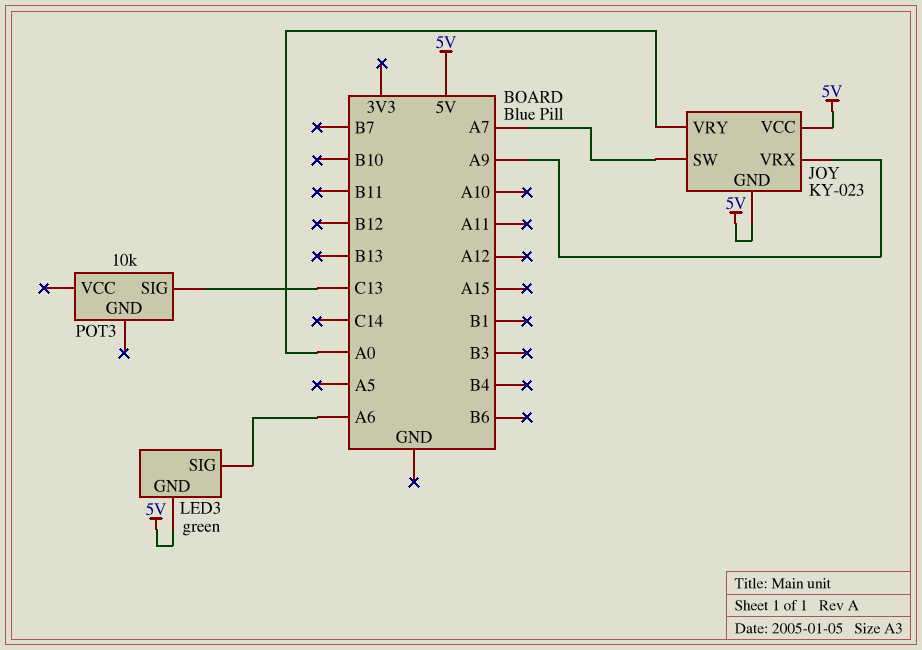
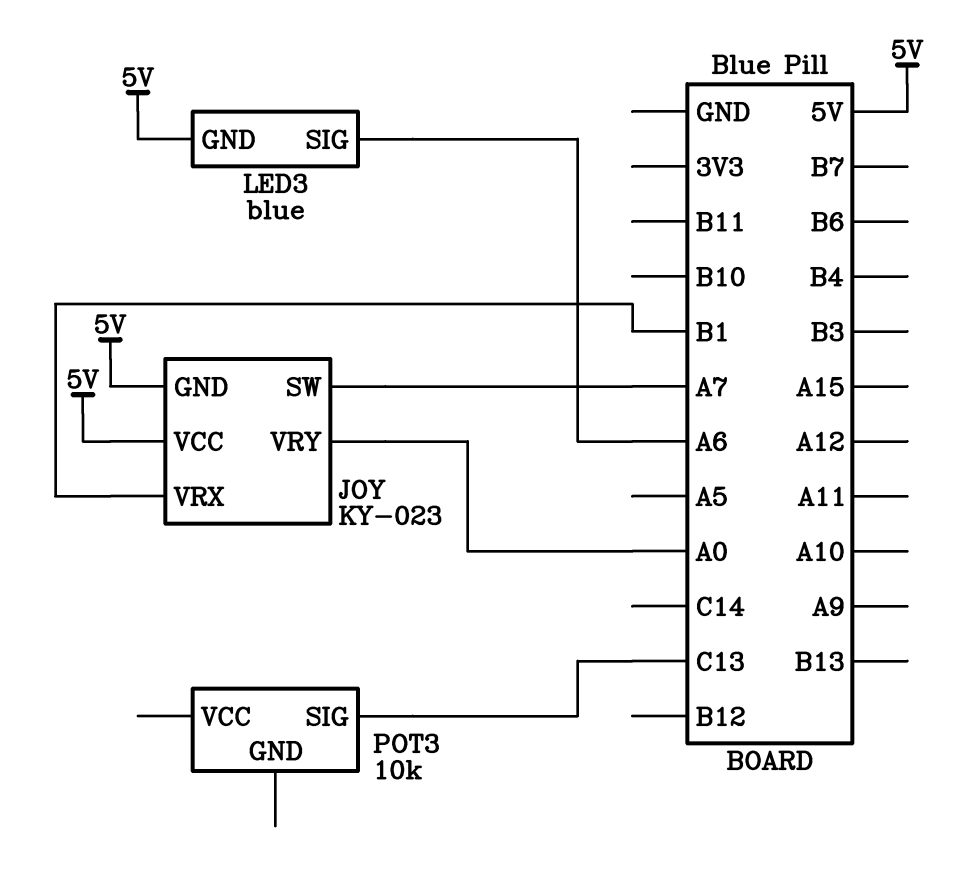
JOY pin VRX: A9 -> B1
LED3: green -> blue

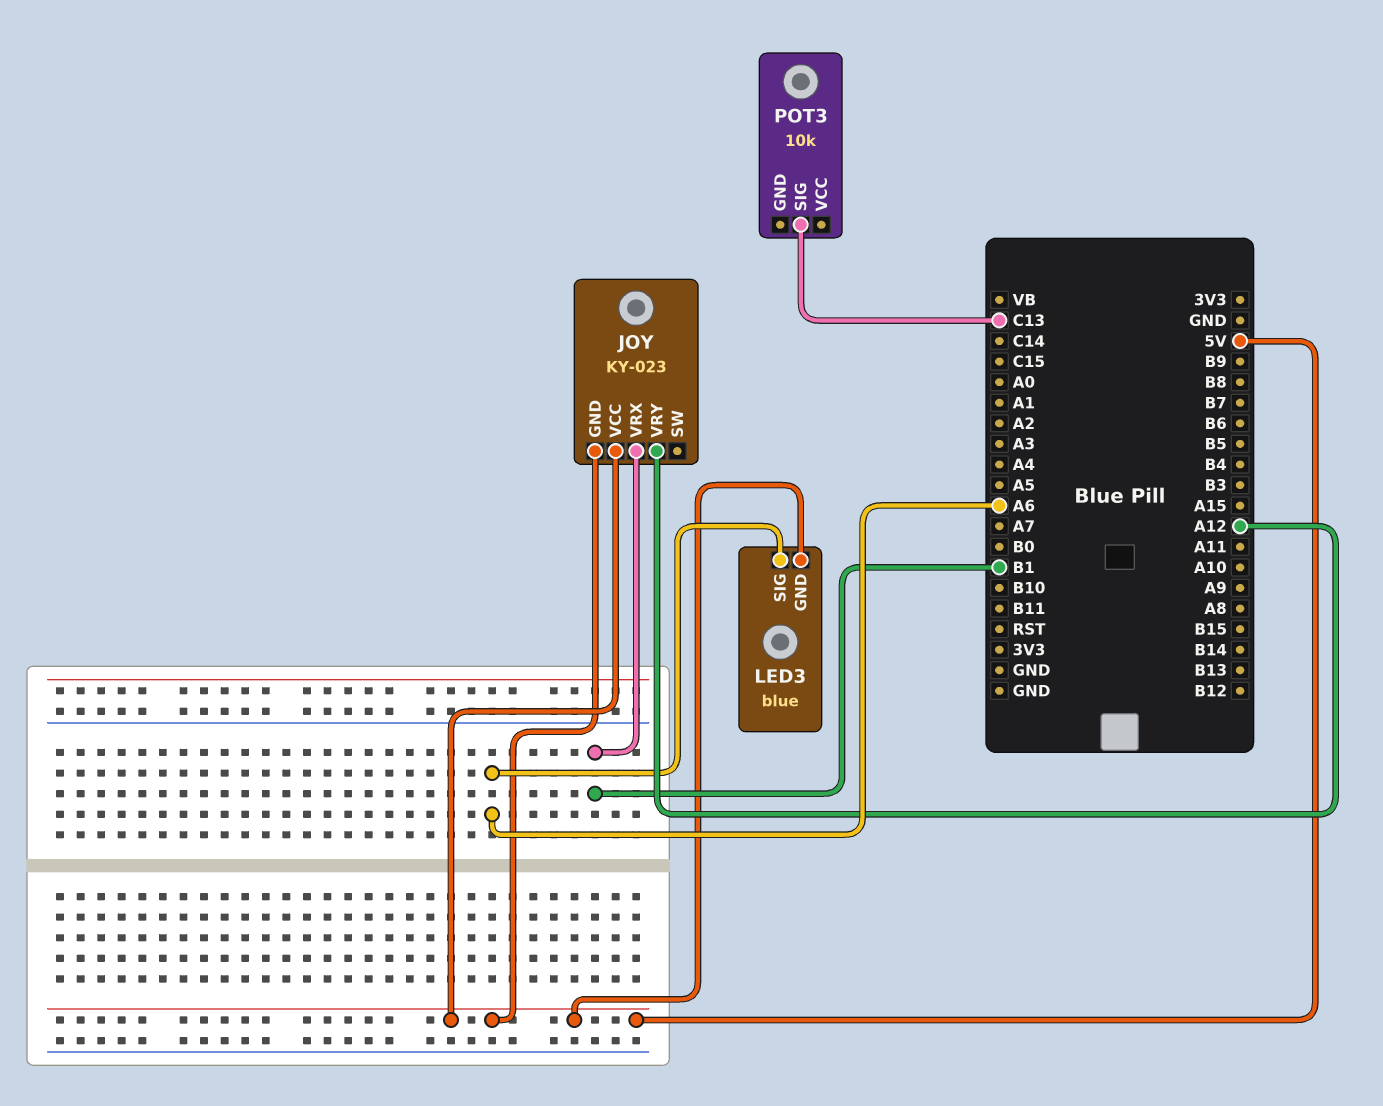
JOY pin SW: A7 -> none
JOY pin VRY: A0 -> A12

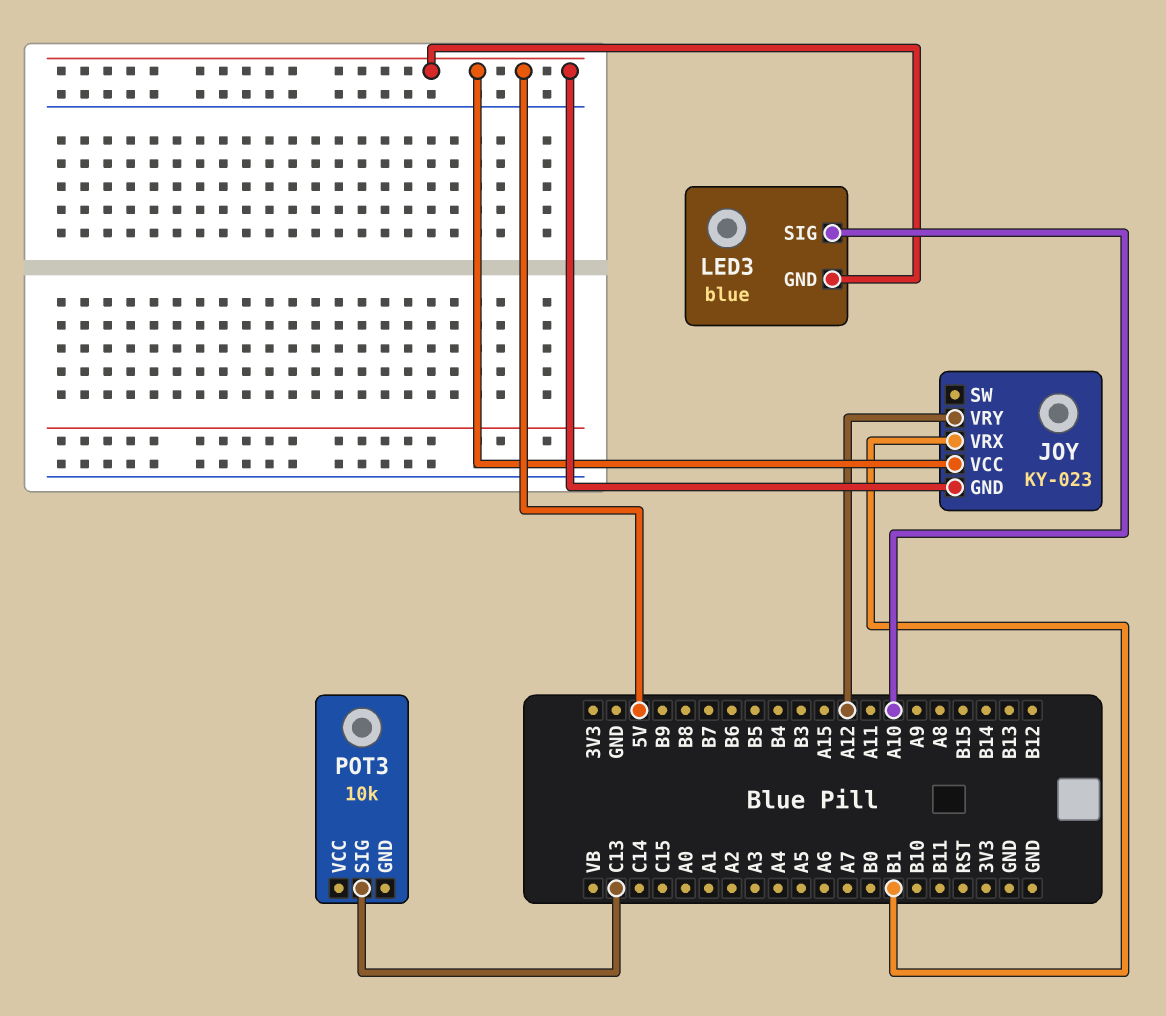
LED3 pin SIG: A6 -> A10

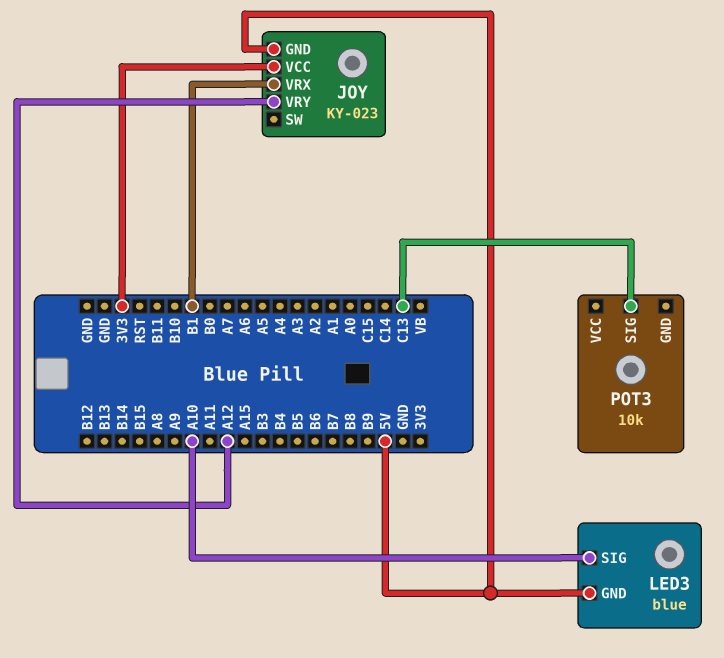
JOY pin VCC: 5V -> 3V3

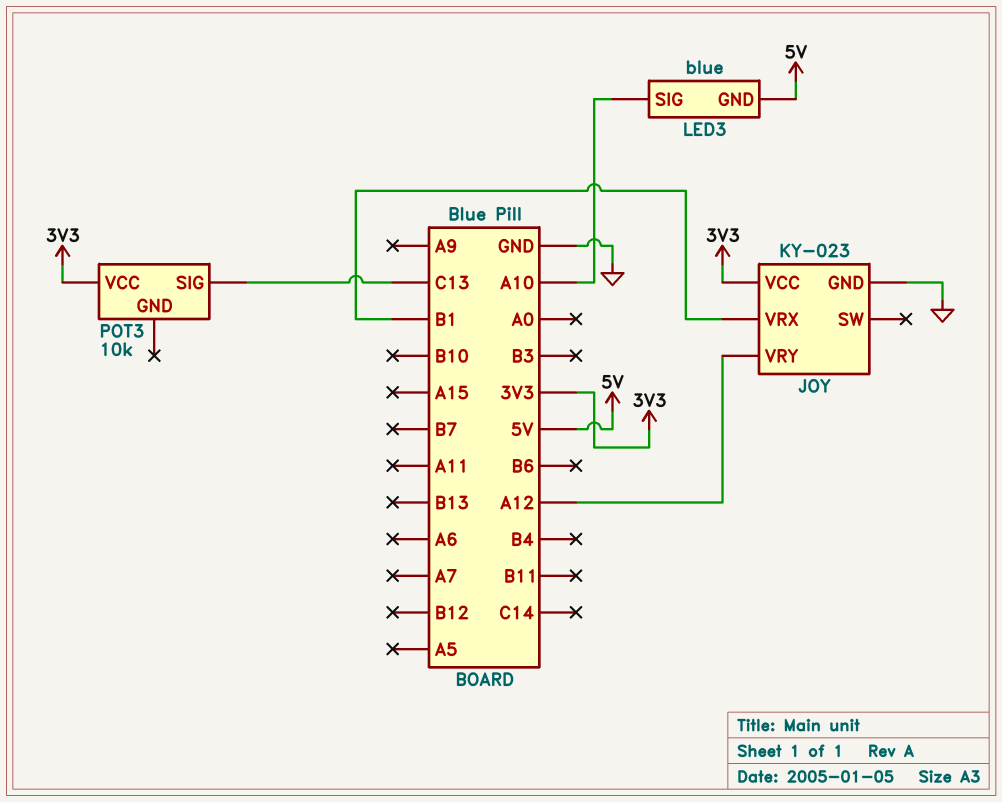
JOY pin GND: 5V -> GND
POT3 pin VCC: none -> 3V3

